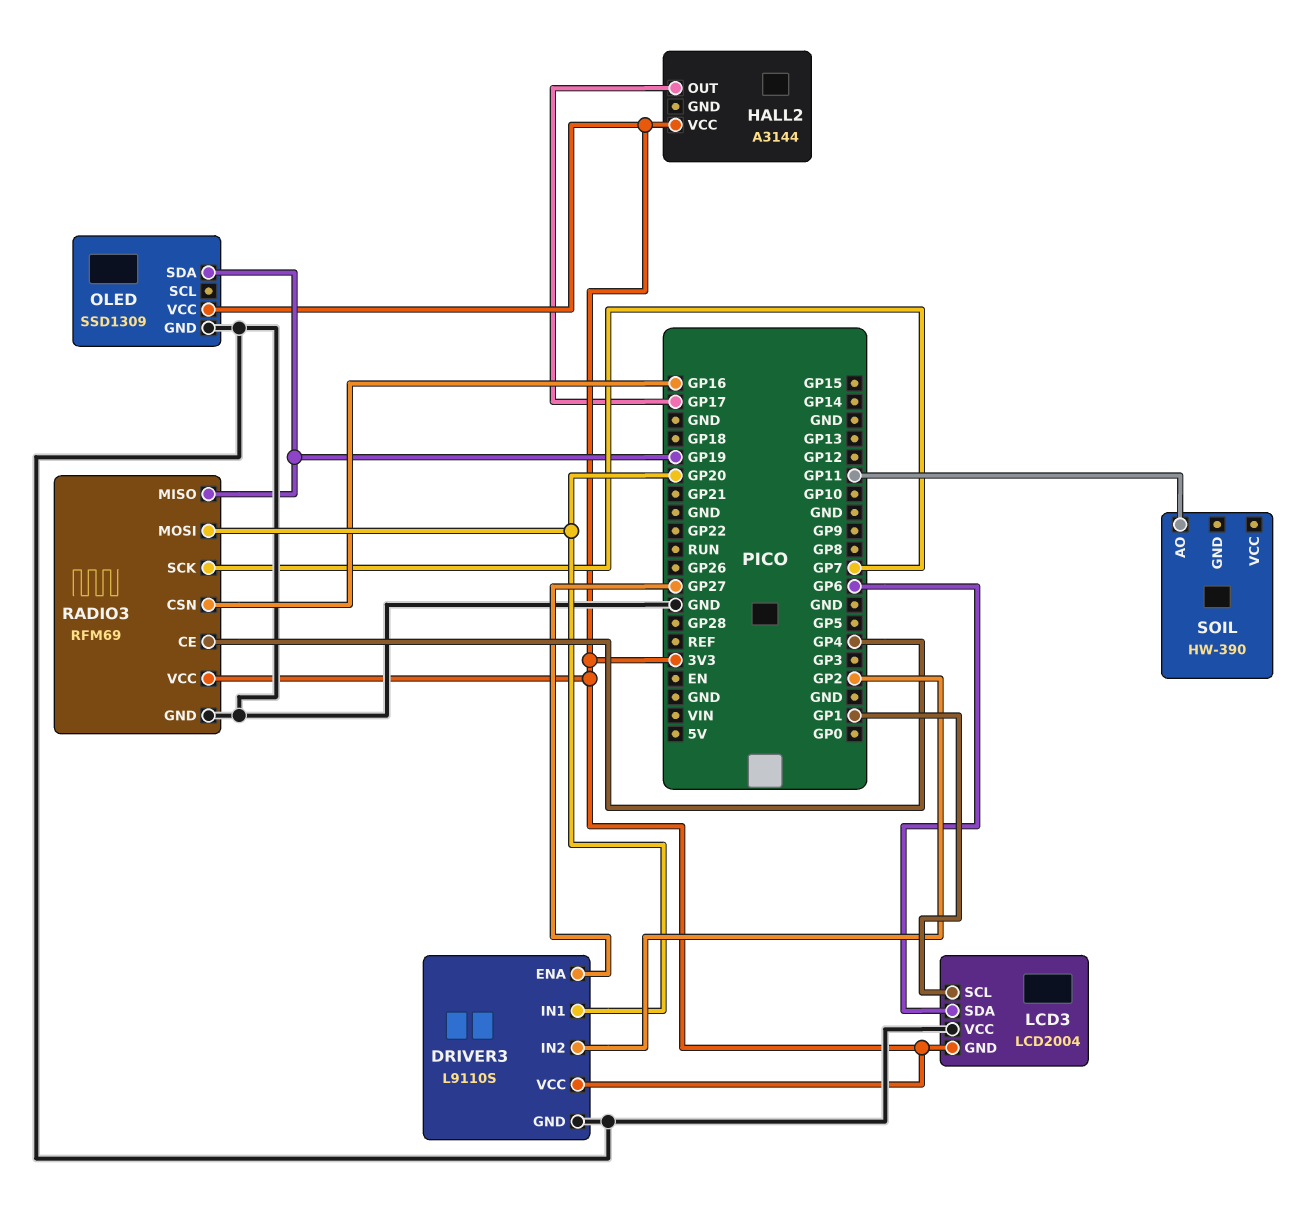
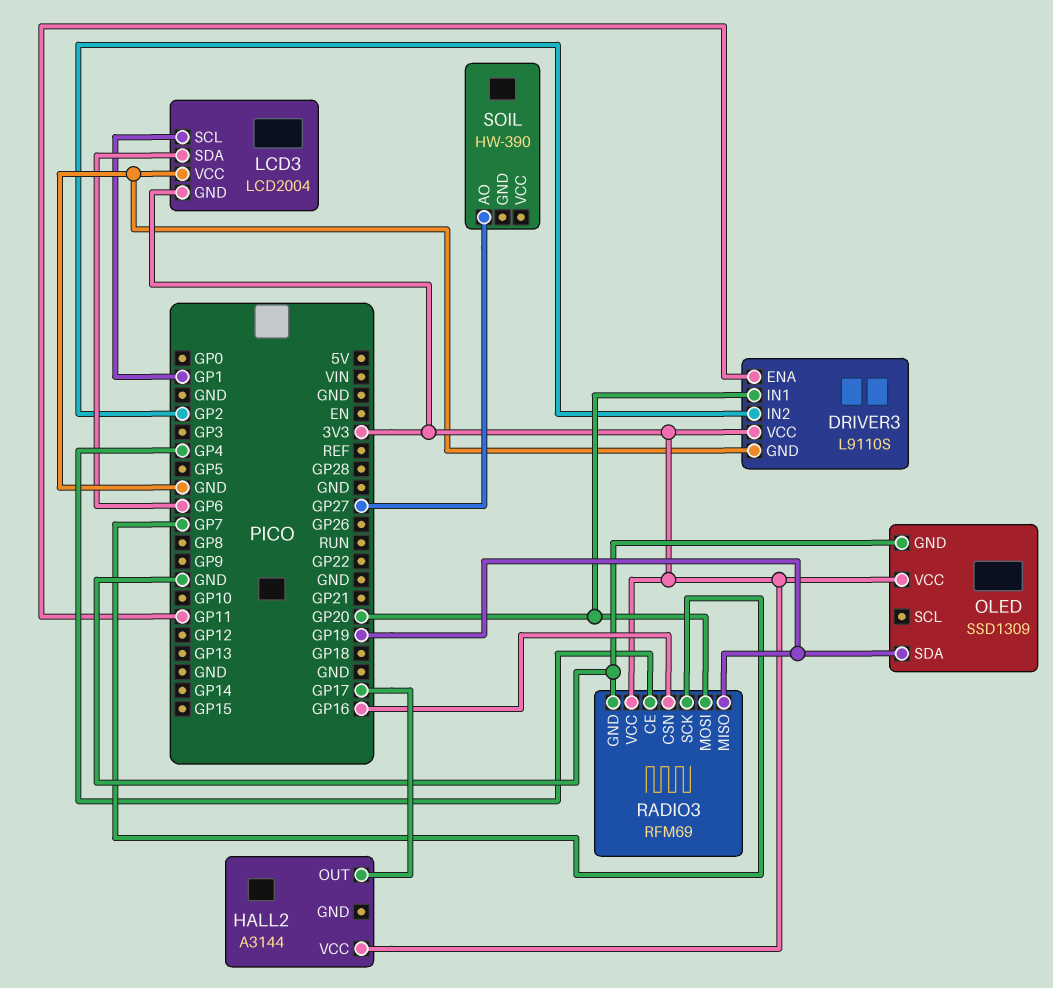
DRIVER3 pin ENA: GP27 -> GP11
SOIL pin AO: GP11 -> GP27

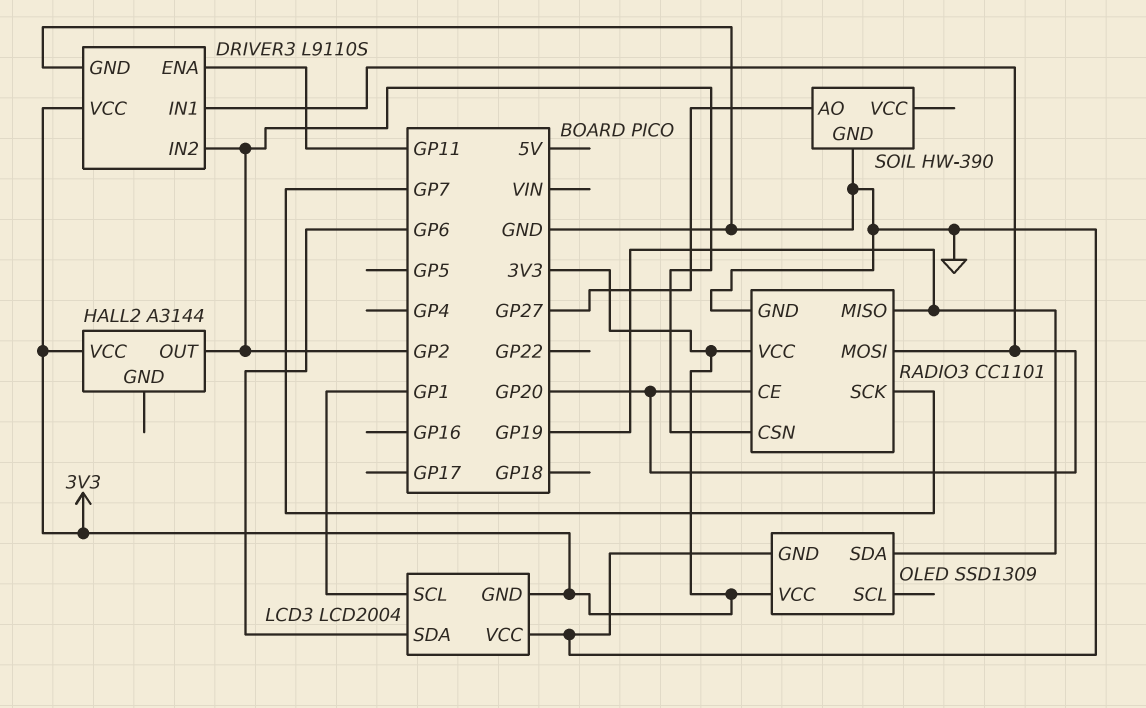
HALL2 pin OUT: GP17 -> GP2
RADIO3: RFM69 -> CC1101
RADIO3 pin CE: GP4 -> GP20
RADIO3 pin CSN: GP16 -> GP2
SOIL pin GND: none -> GND

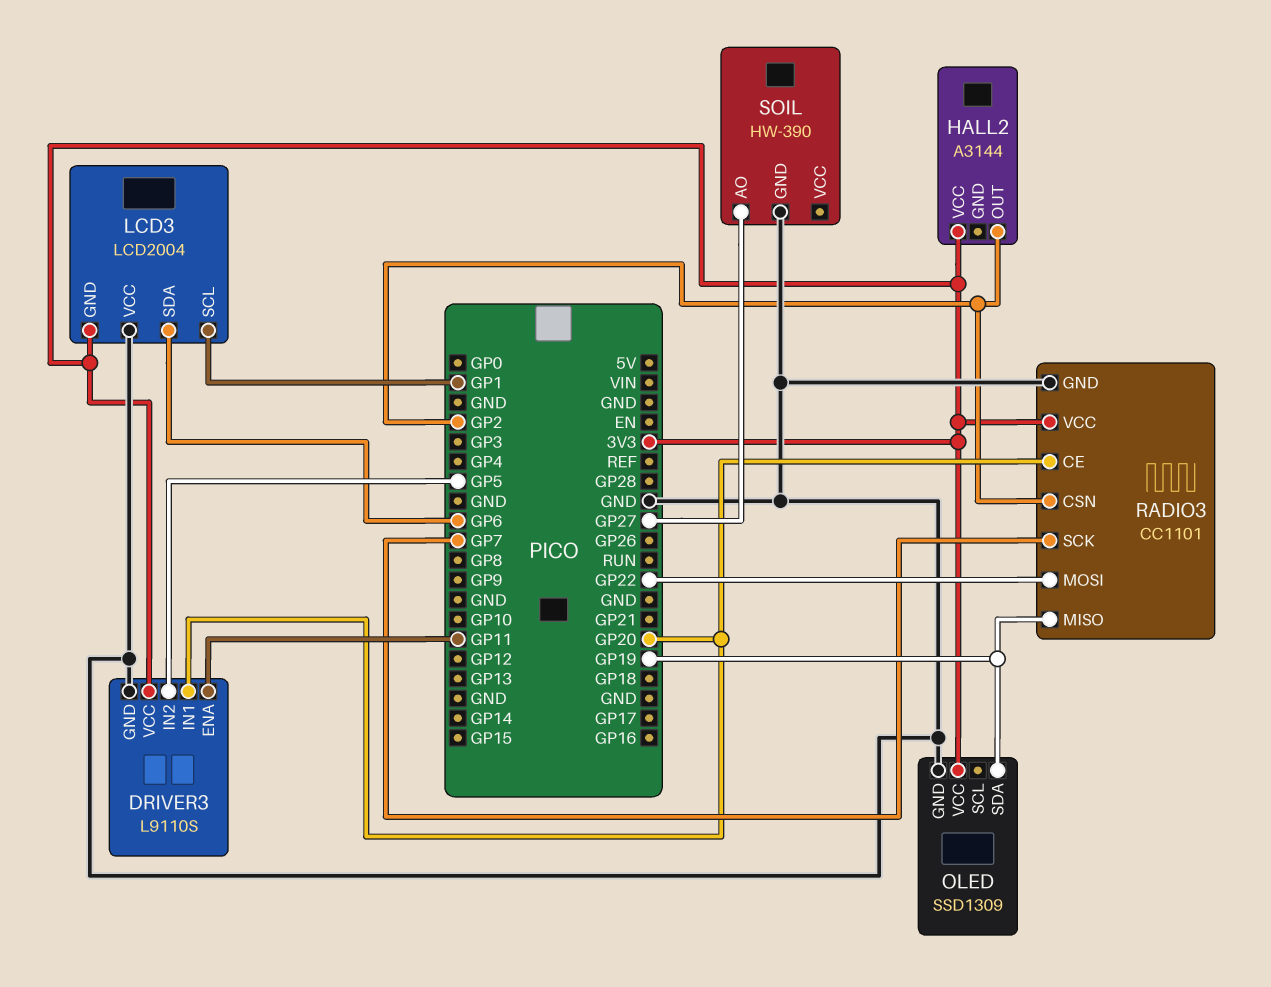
DRIVER3 pin IN2: GP2 -> GP5
RADIO3 pin MOSI: GP20 -> GP22

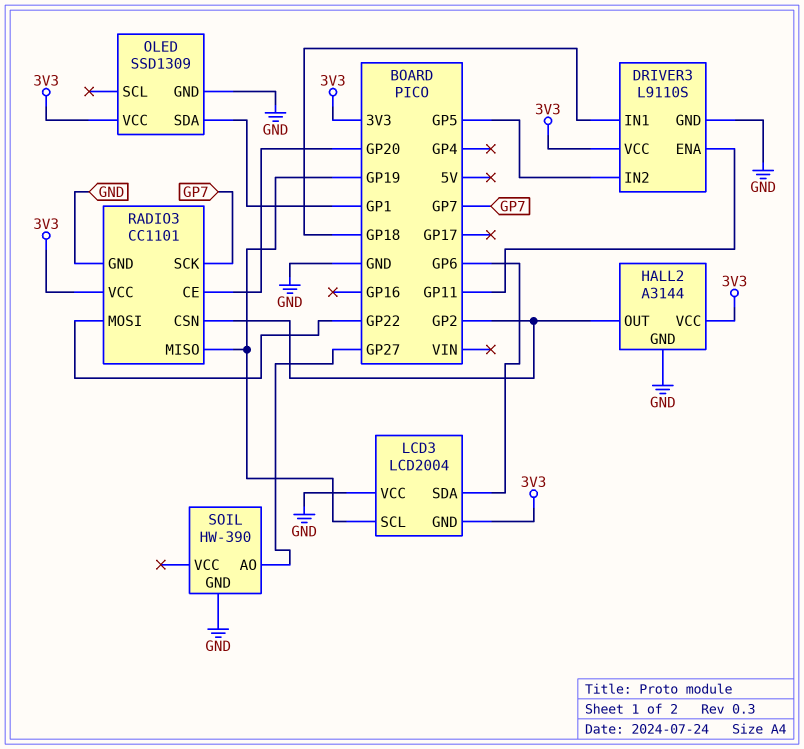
DRIVER3 pin IN1: GP20 -> GP18
HALL2 pin GND: none -> GND
LCD3 pin SCL: GP1 -> GP19
OLED pin SDA: GP19 -> GP1

